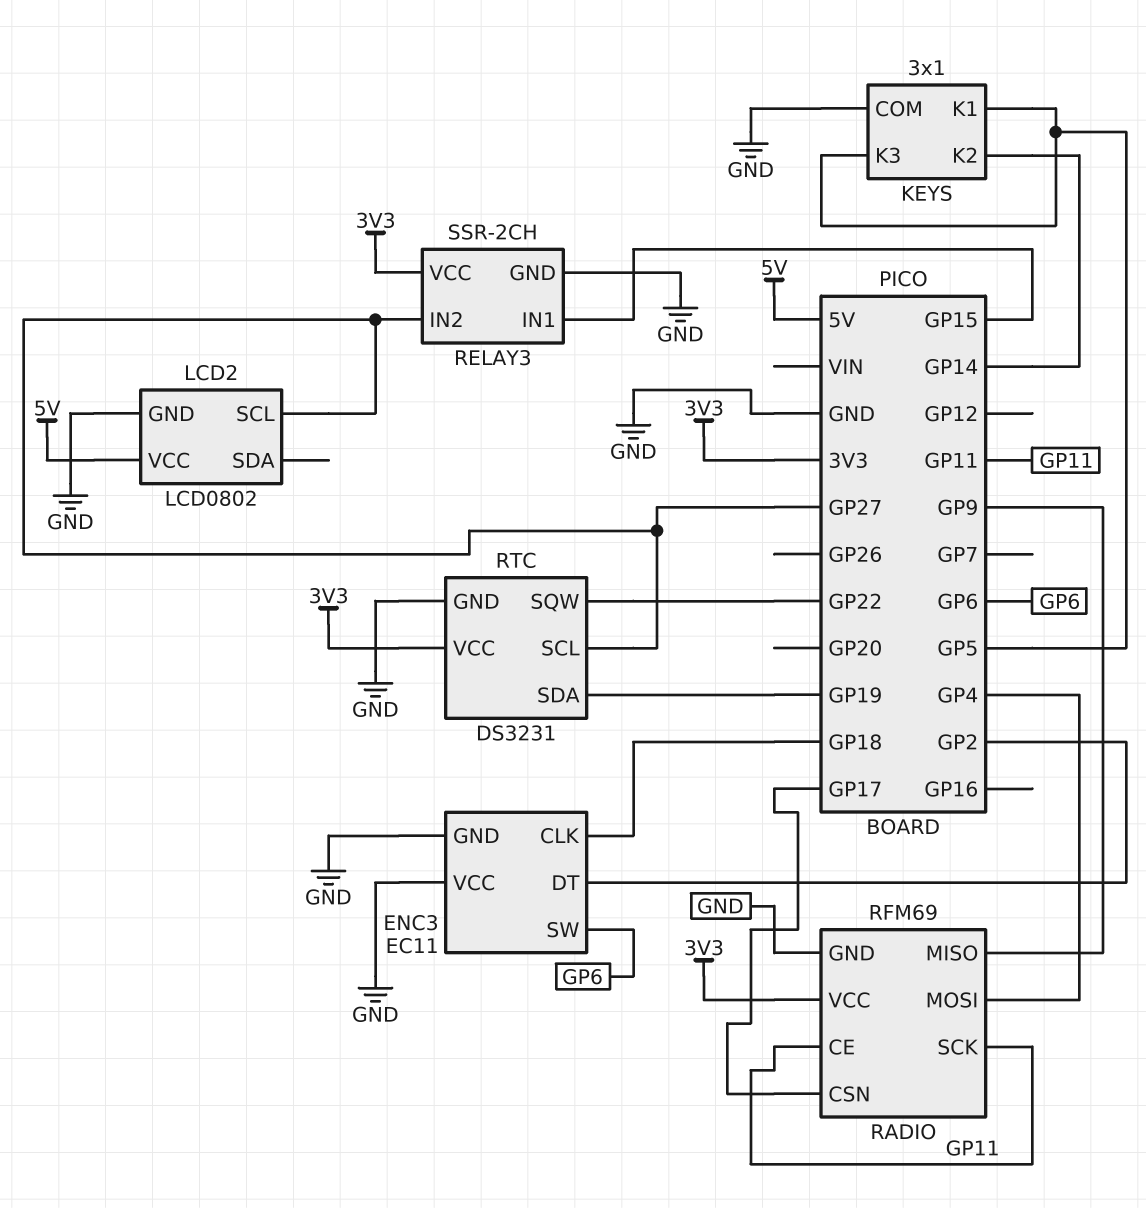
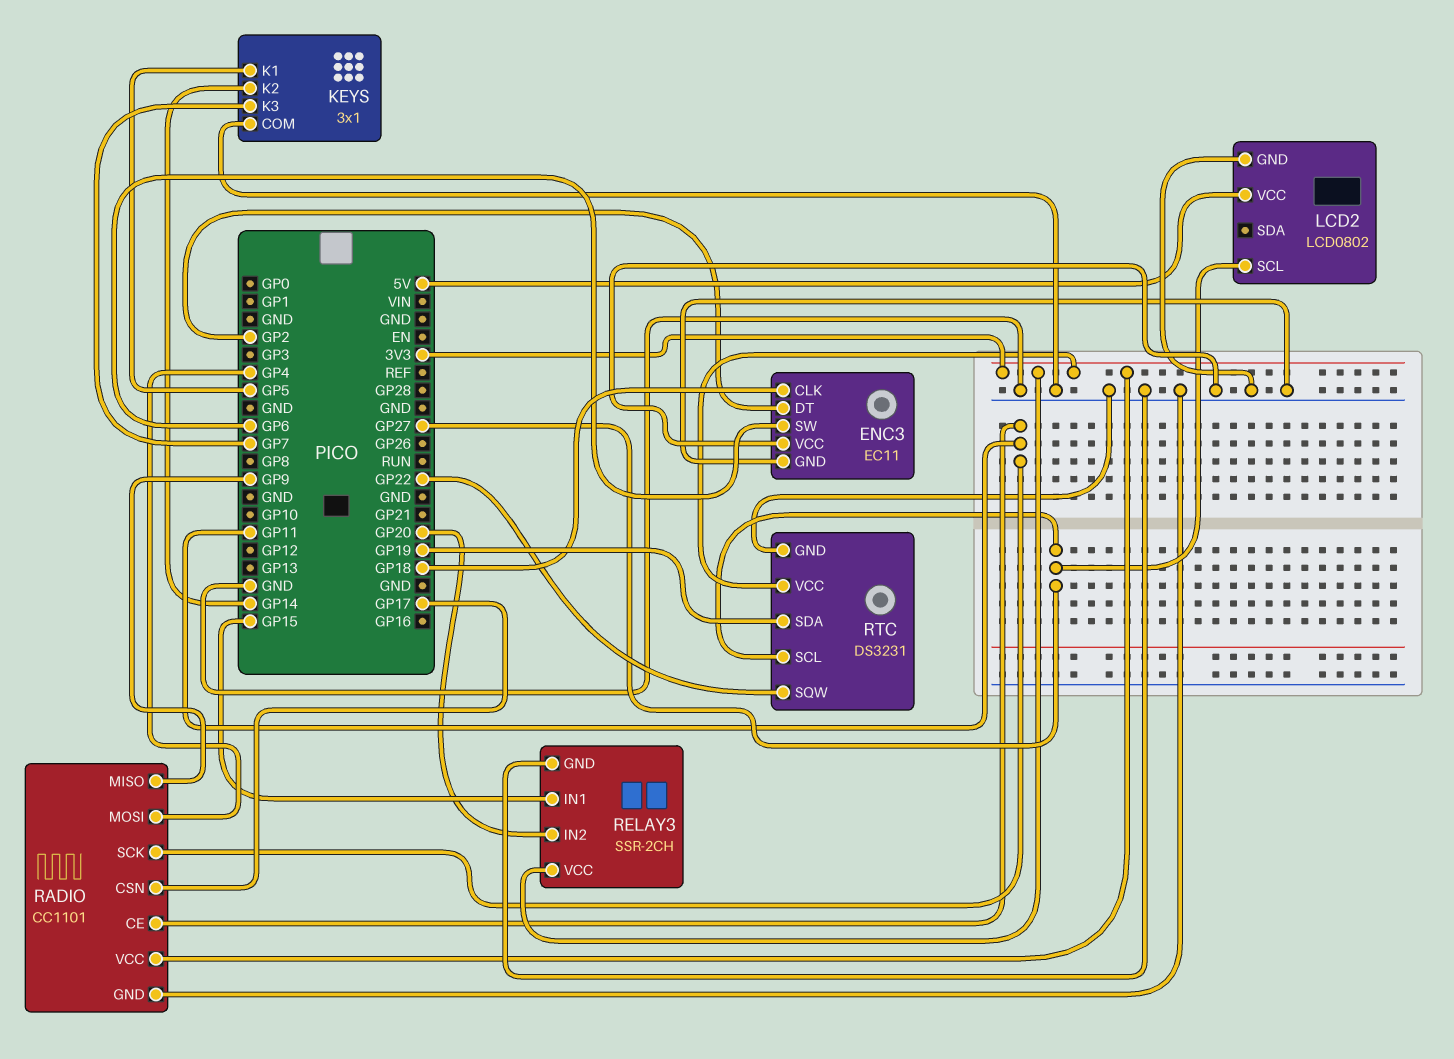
KEYS pin K3: GP5 -> GP7
RADIO: RFM69 -> CC1101
RELAY3 pin IN2: GP27 -> GP20

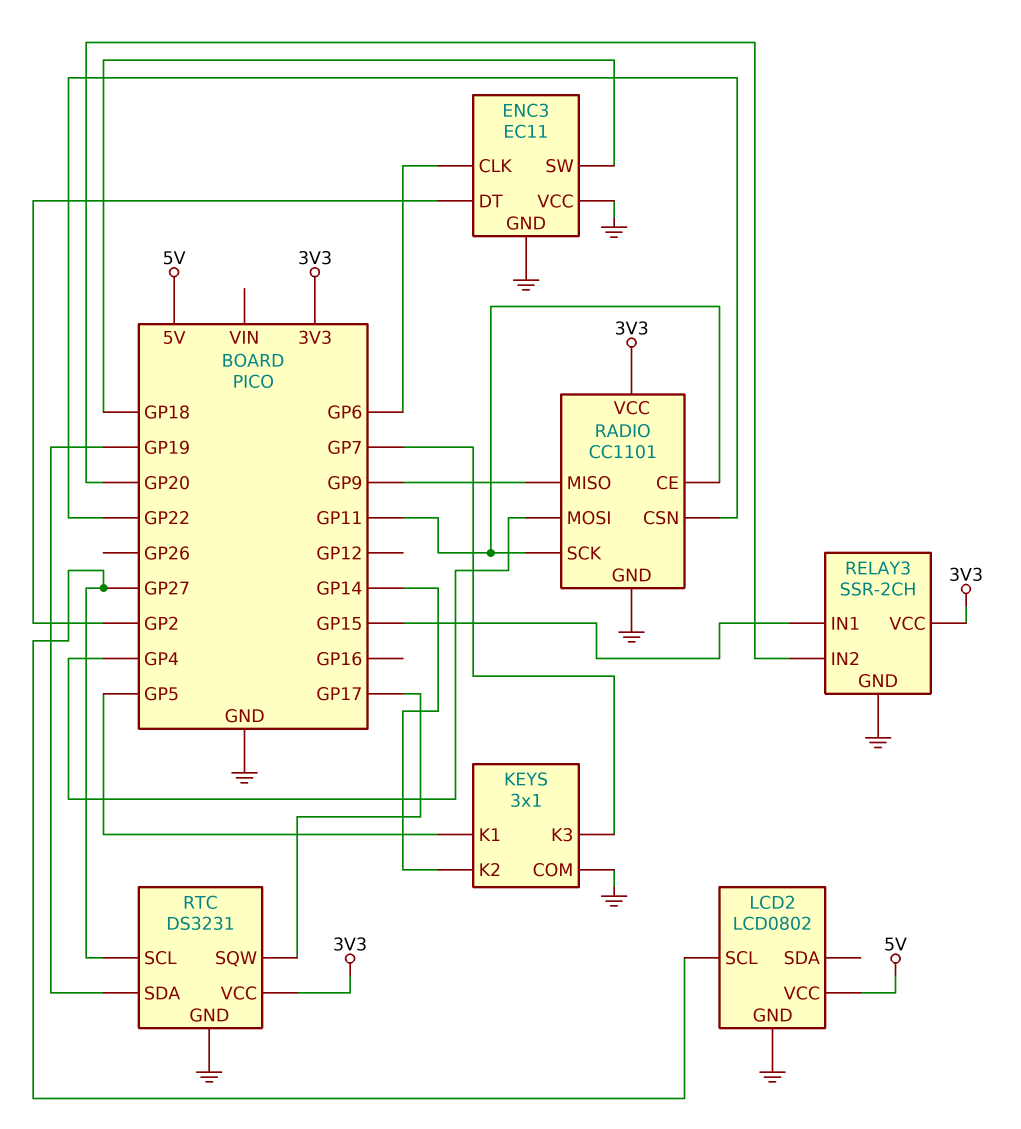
ENC3 pin CLK: GP18 -> GP6
ENC3 pin SW: GP6 -> GP18
RADIO pin CSN: GP17 -> GP22
RTC pin SQW: GP22 -> GP17

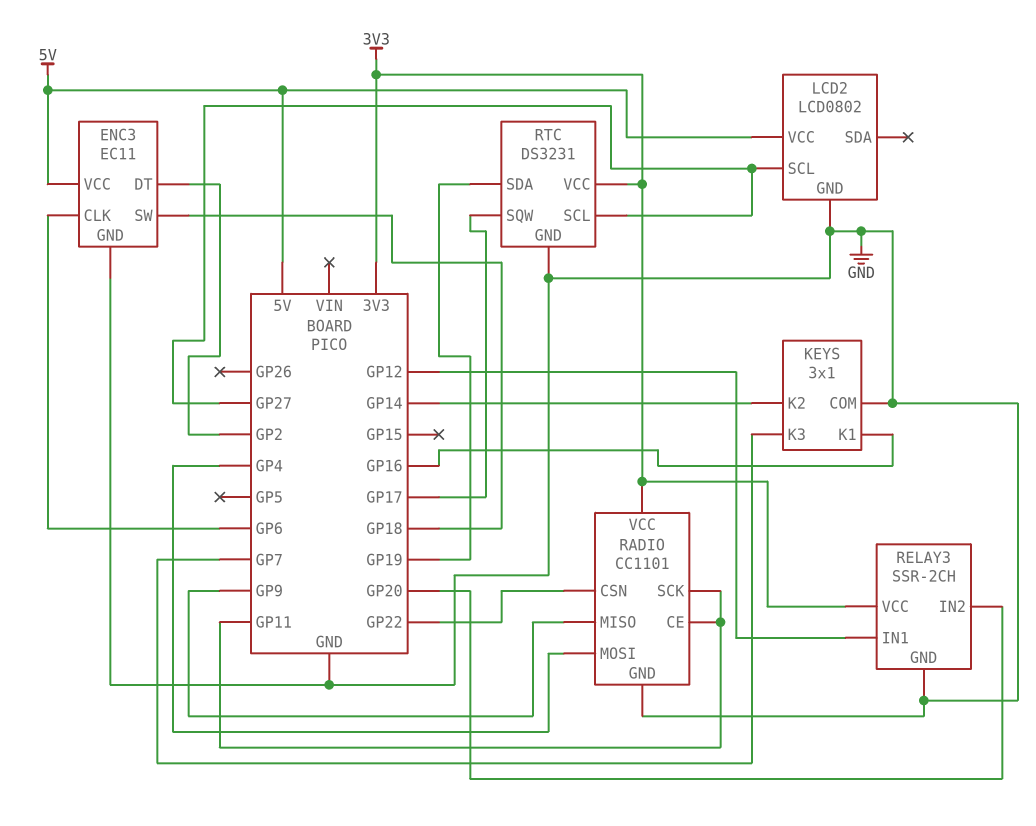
ENC3 pin VCC: GND -> 5V
KEYS pin K1: GP5 -> GP16
RELAY3 pin IN1: GP15 -> GP12

